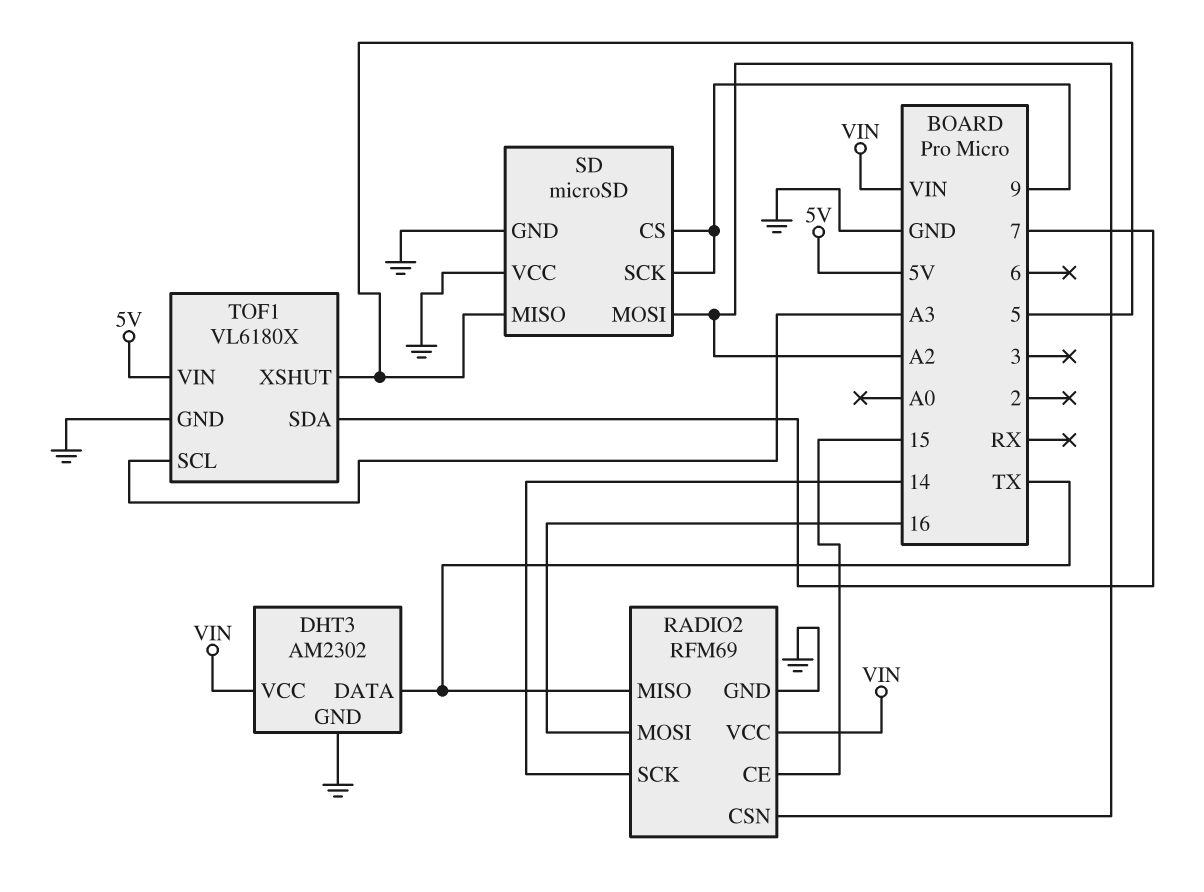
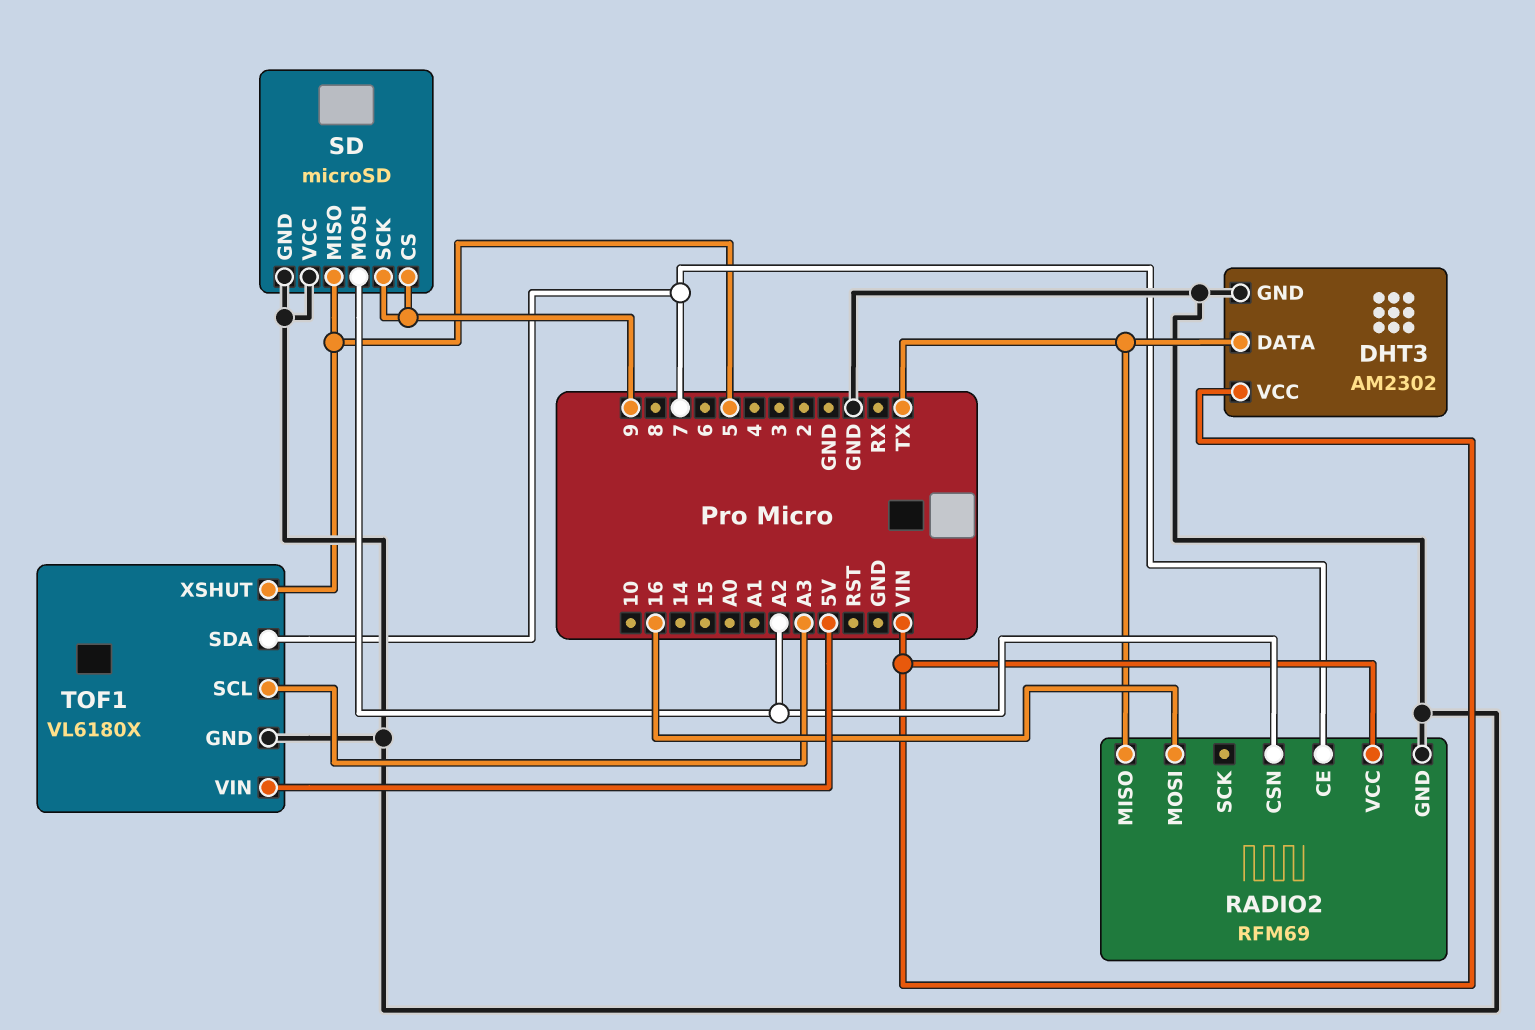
RADIO2 pin CE: 15 -> 7
RADIO2 pin SCK: 14 -> none

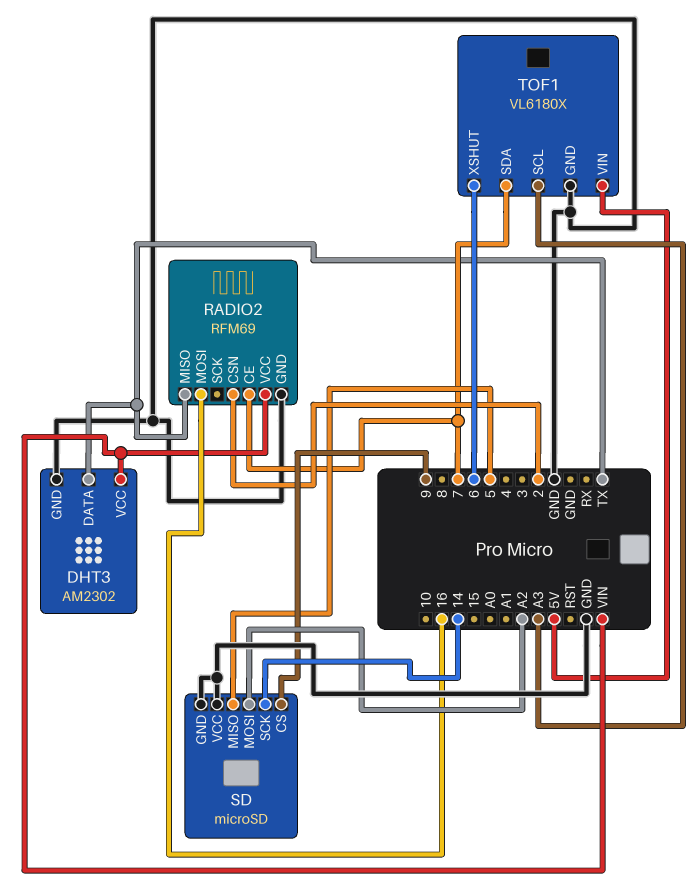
RADIO2 pin CSN: A2 -> 2
SD pin SCK: 9 -> 14
TOF1 pin XSHUT: 5 -> 6

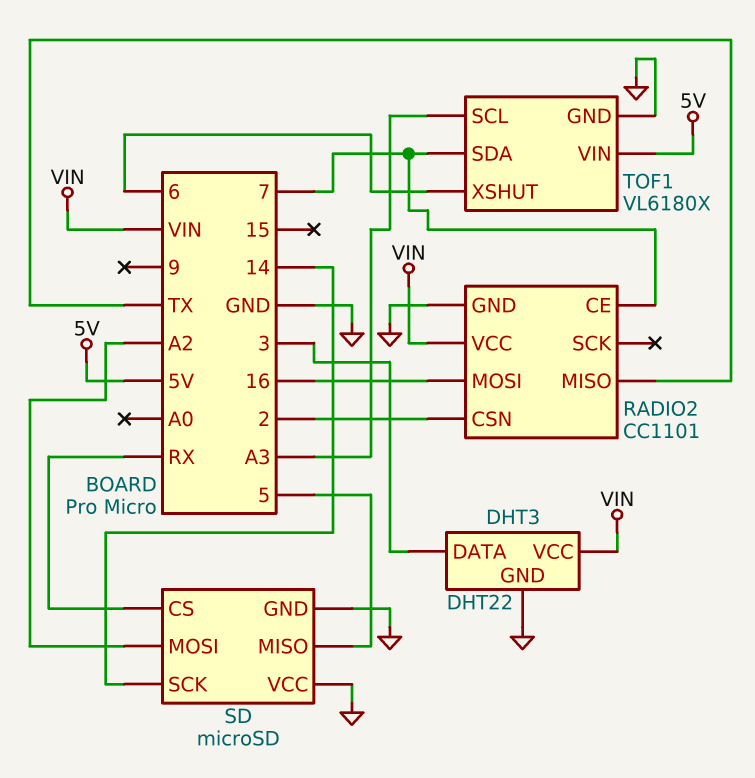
DHT3: AM2302 -> DHT22
DHT3 pin DATA: TX -> 3
RADIO2: RFM69 -> CC1101
SD pin CS: 9 -> RX

